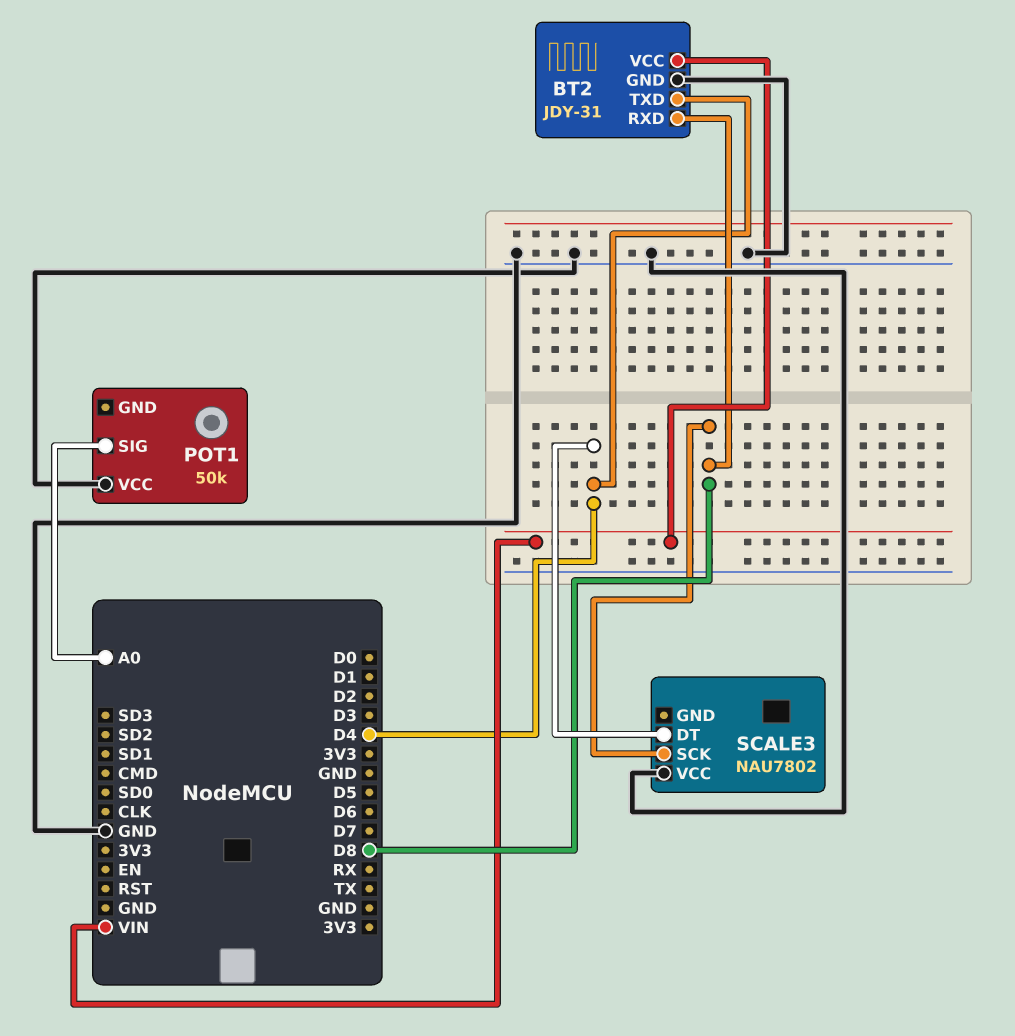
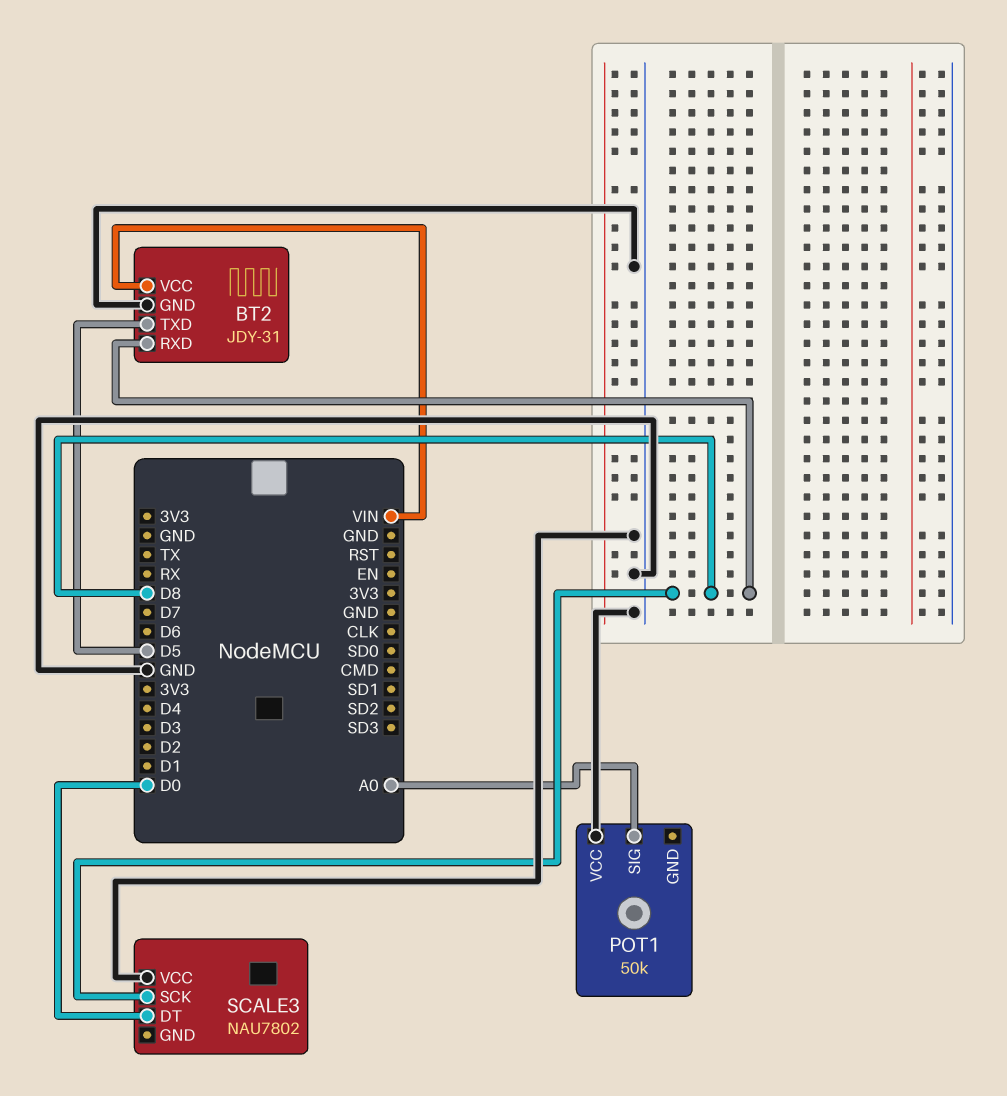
BT2 pin TXD: D4 -> D5
SCALE3 pin DT: D4 -> D0

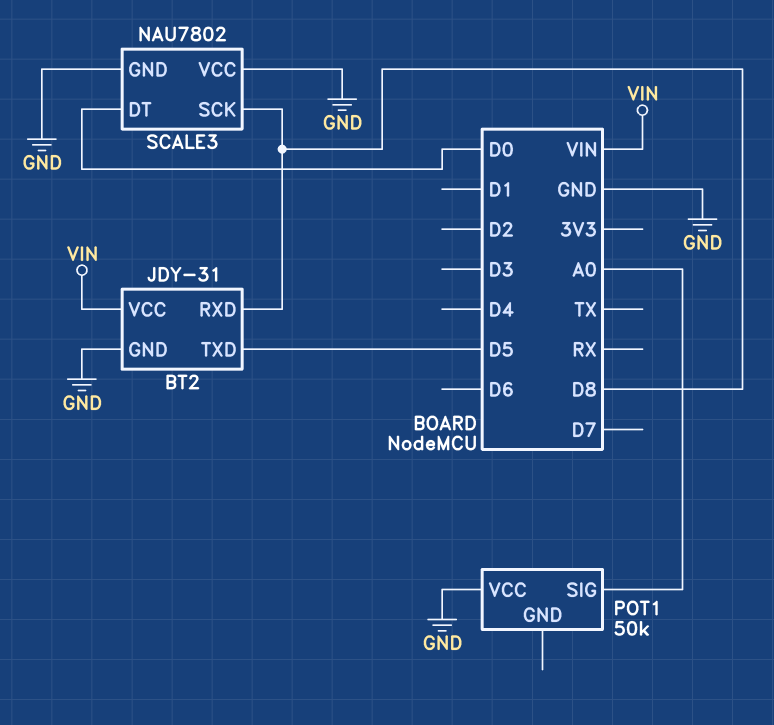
SCALE3 pin GND: none -> GND

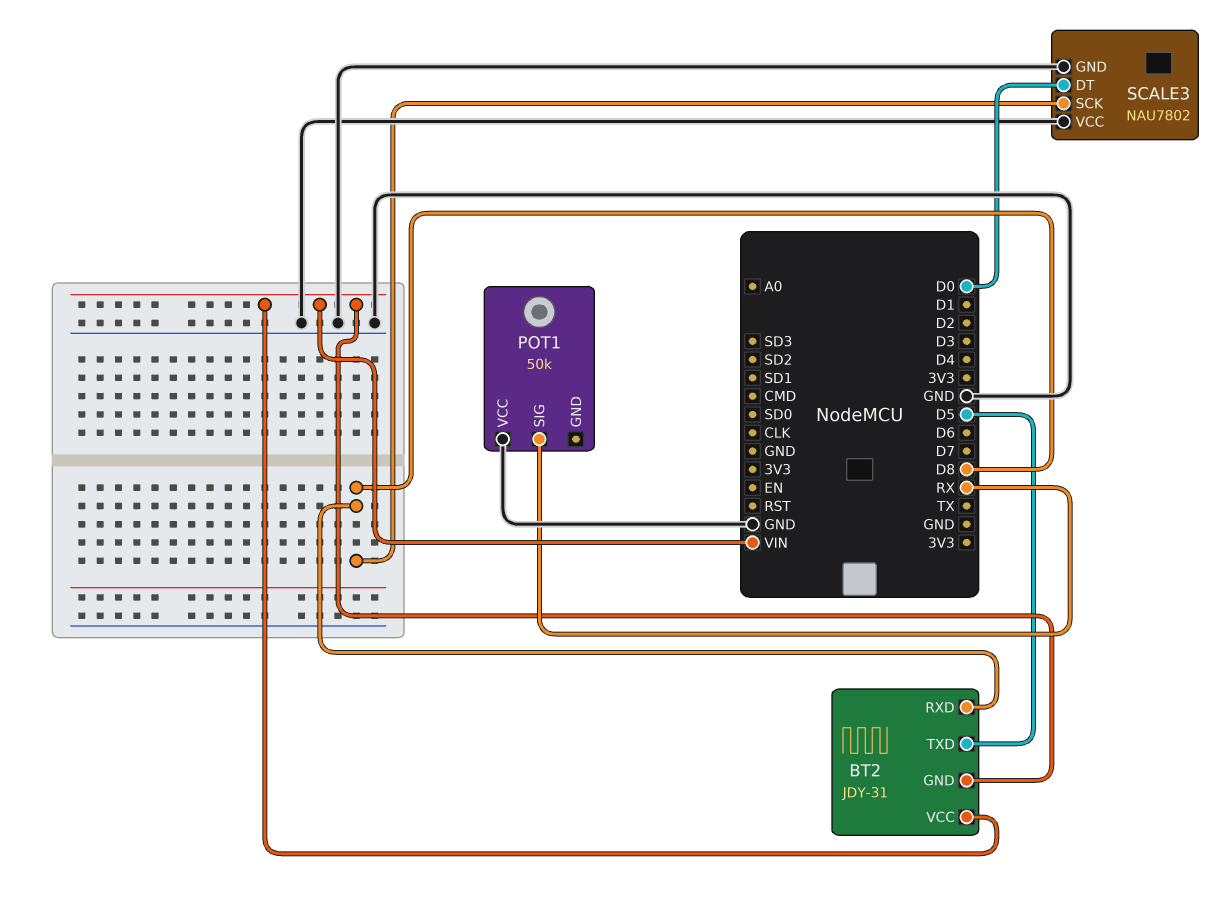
BT2 pin GND: GND -> VIN
POT1 pin SIG: A0 -> RX

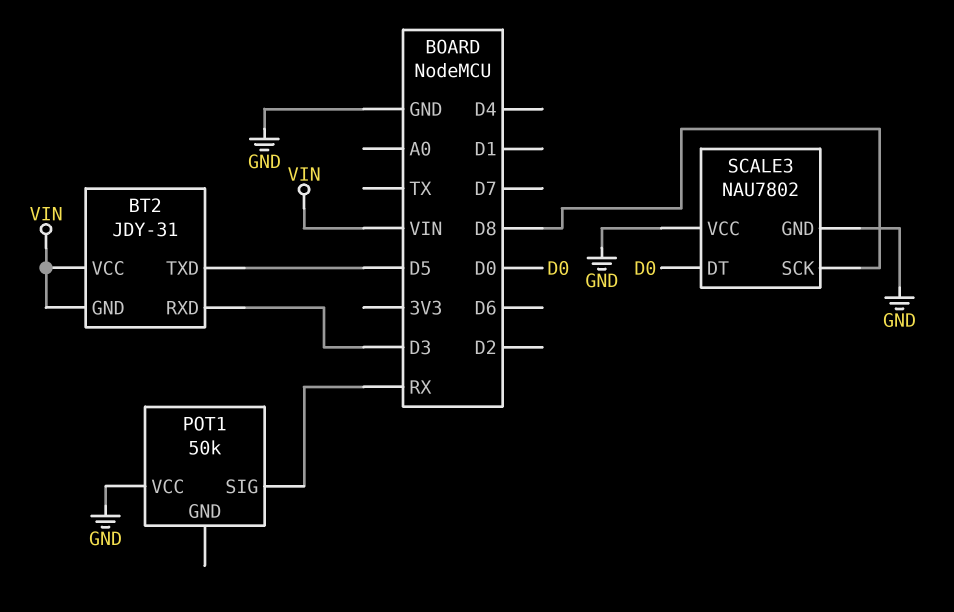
BT2 pin RXD: D8 -> D3

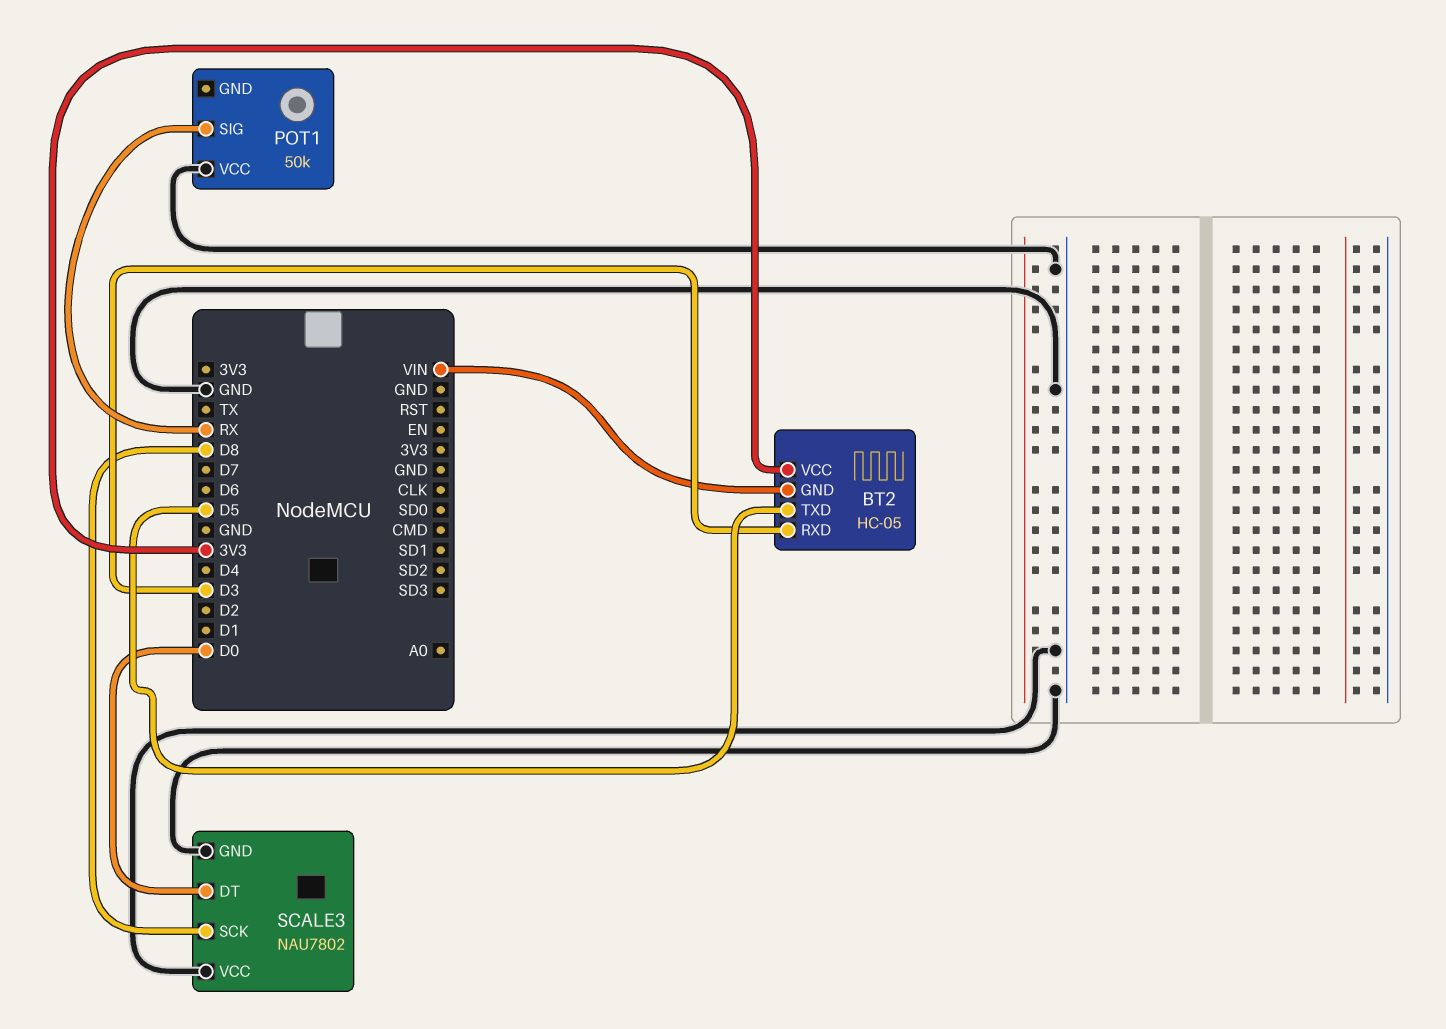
BT2: JDY-31 -> HC-05
BT2 pin VCC: VIN -> 3V3

